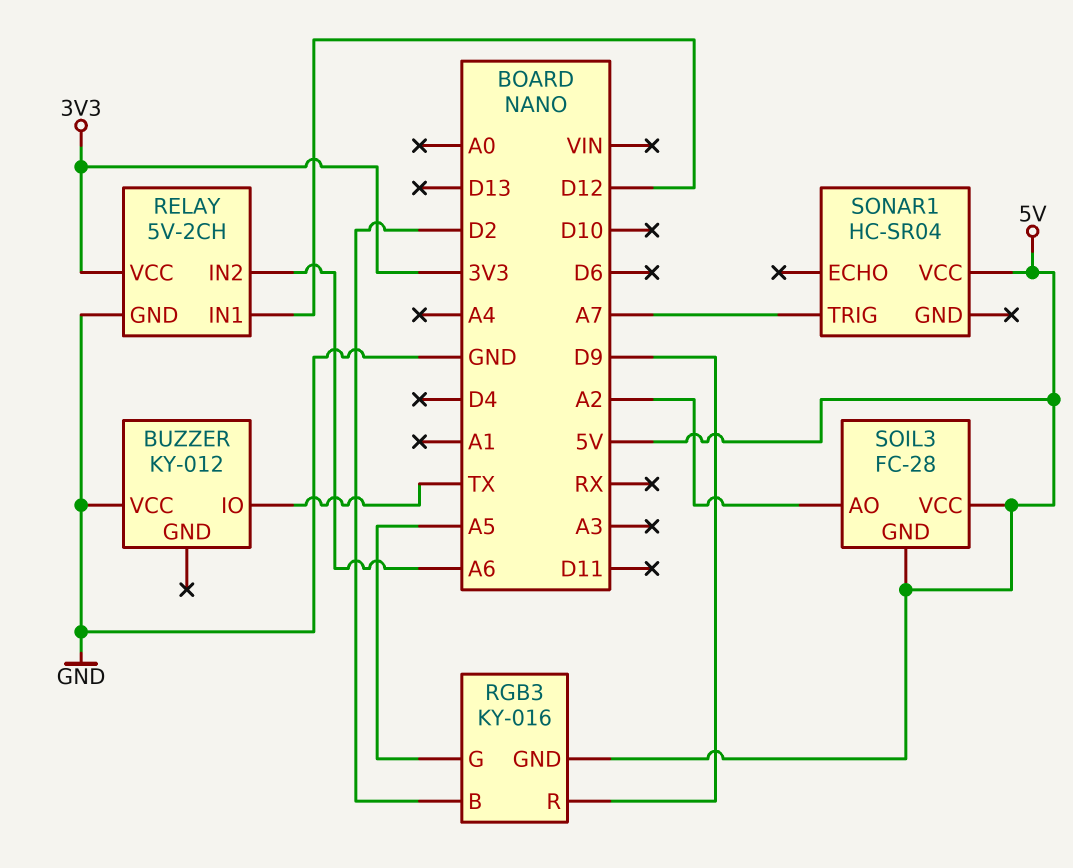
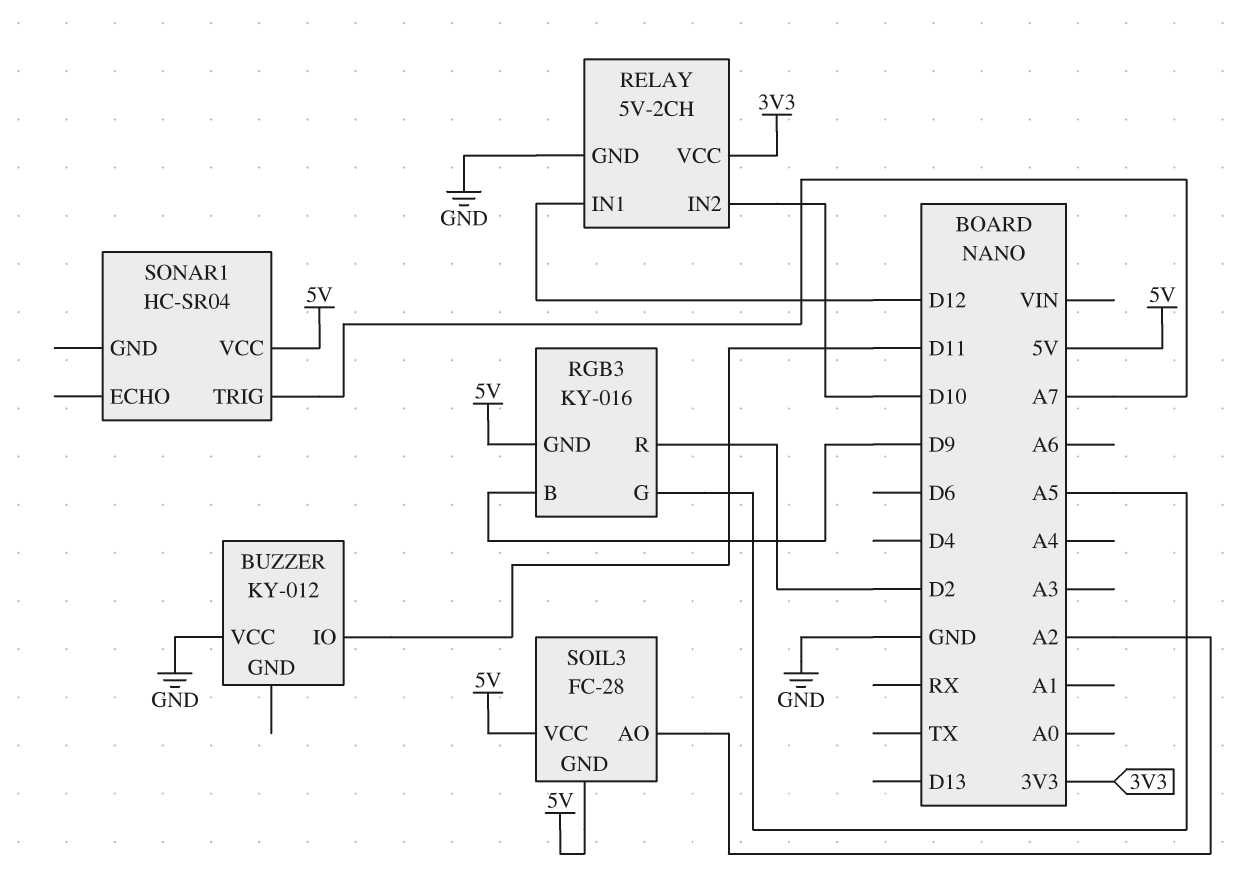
BUZZER pin IO: TX -> D11
RELAY pin IN2: A6 -> D10
RGB3 pin B: D2 -> D9
RGB3 pin R: D9 -> D2

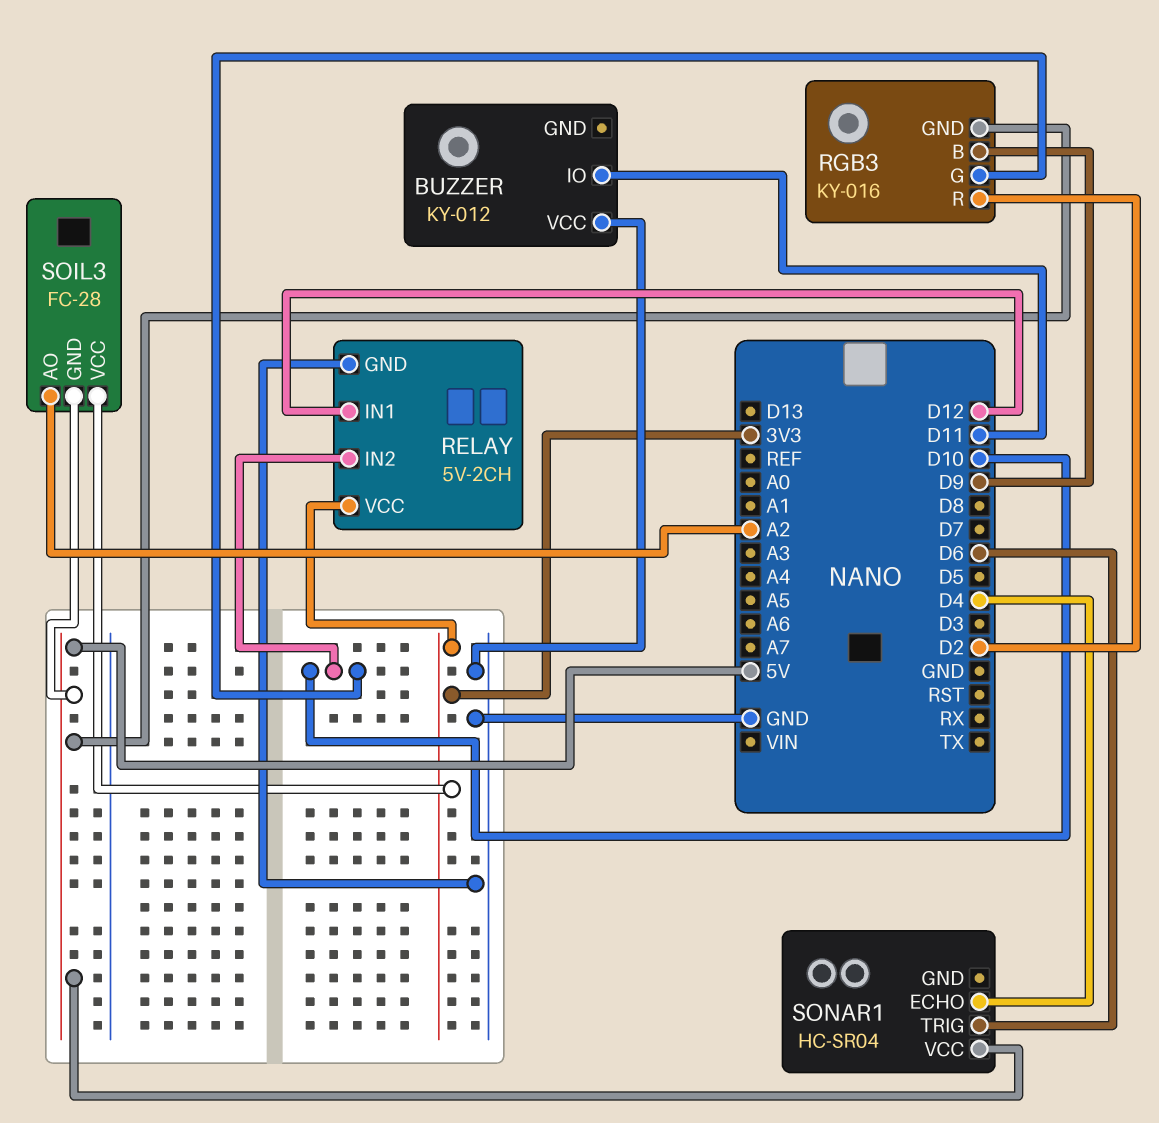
RGB3 pin G: A5 -> D10
SOIL3 pin VCC: 5V -> 3V3
SONAR1 pin ECHO: none -> D4
SONAR1 pin TRIG: A7 -> D6

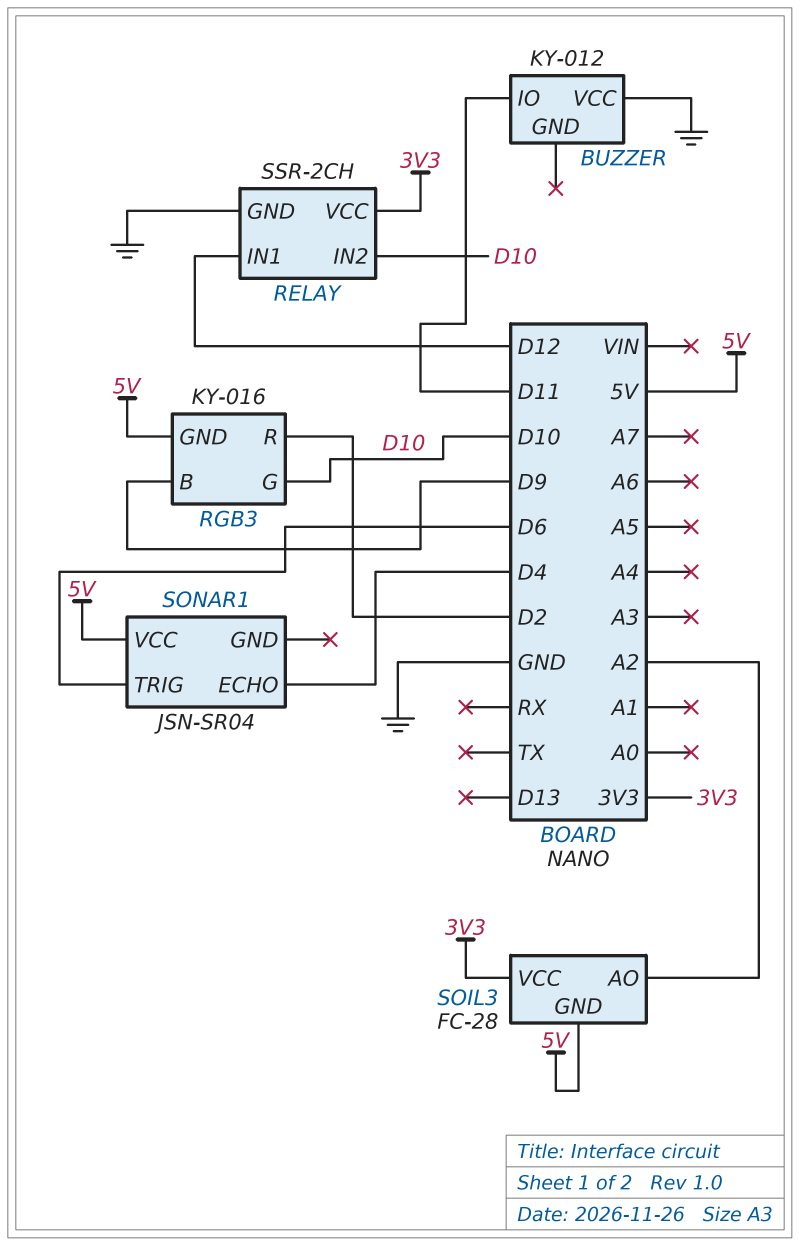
RELAY: 5V-2CH -> SSR-2CH
SONAR1: HC-SR04 -> JSN-SR04

